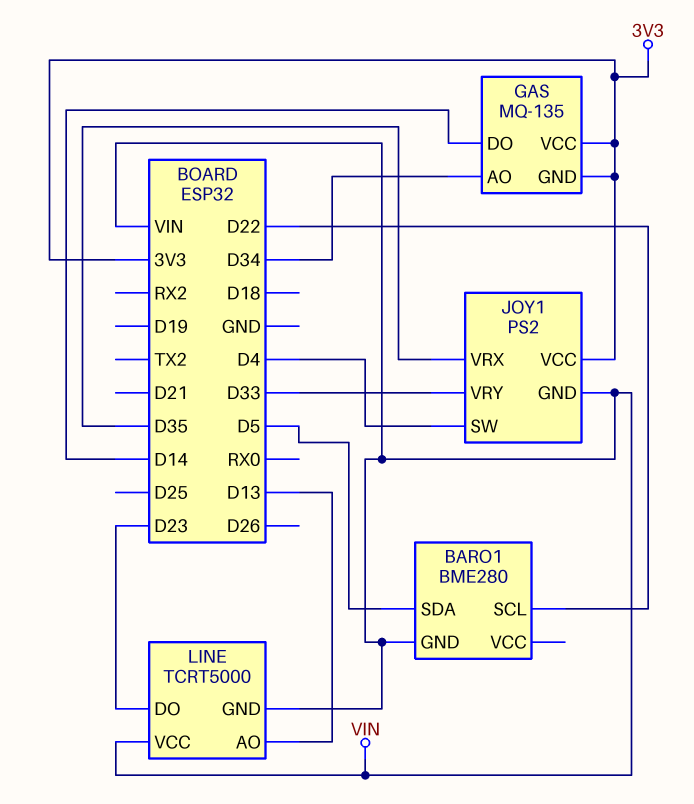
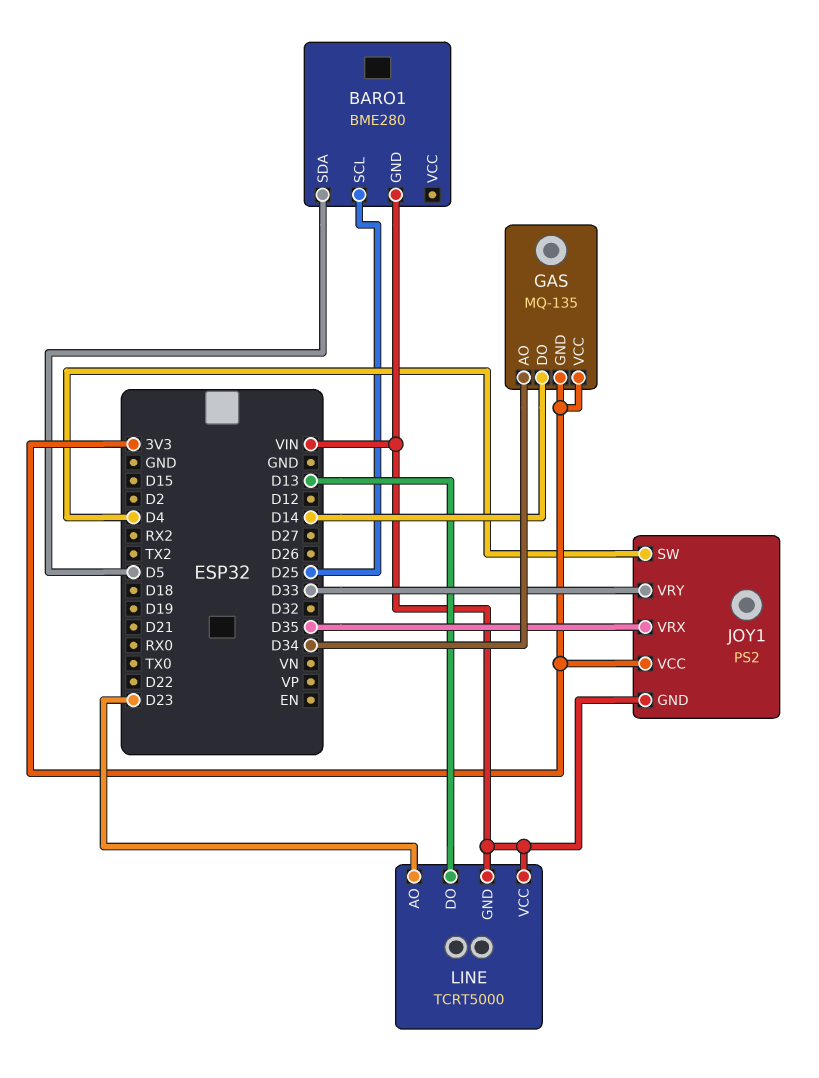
BARO1 pin SCL: D22 -> D25
LINE pin AO: D13 -> D23
LINE pin DO: D23 -> D13

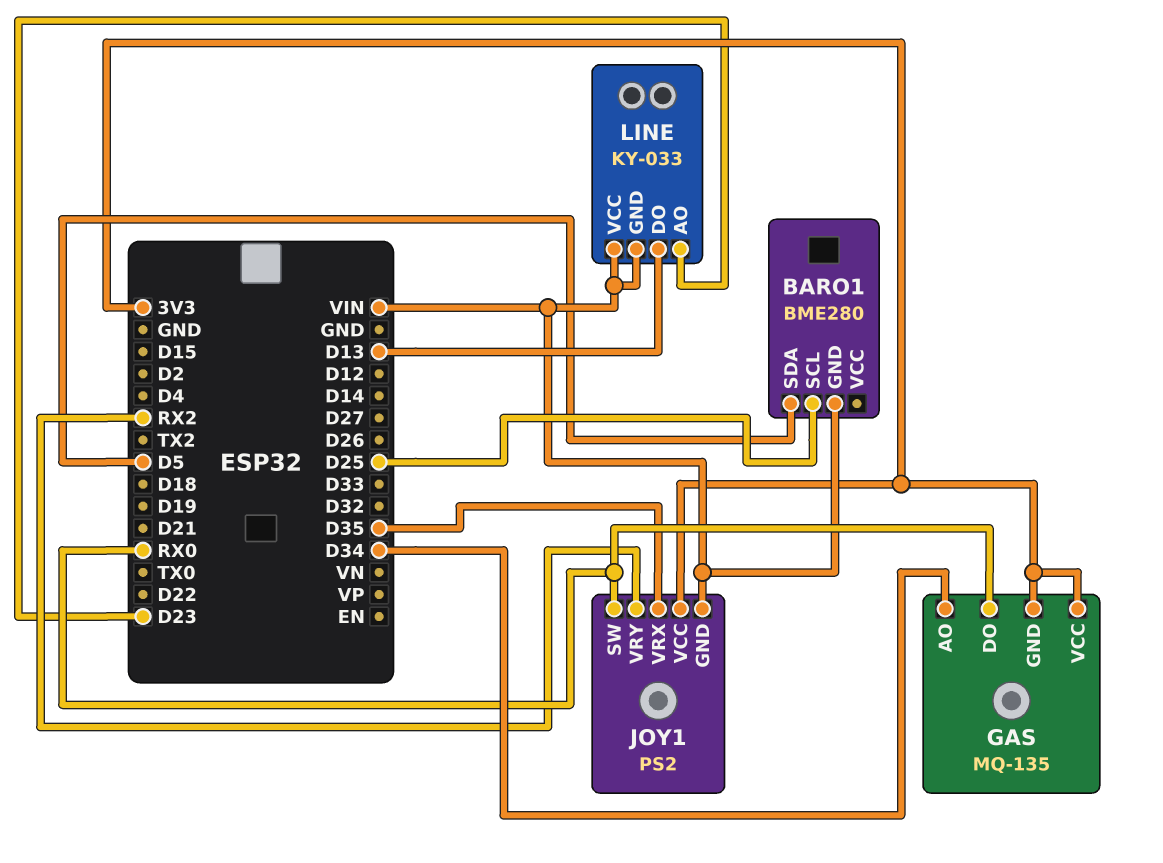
GAS pin DO: D14 -> RX0
JOY1 pin SW: D4 -> RX0
JOY1 pin VRY: D33 -> RX2
LINE: TCRT5000 -> KY-033

